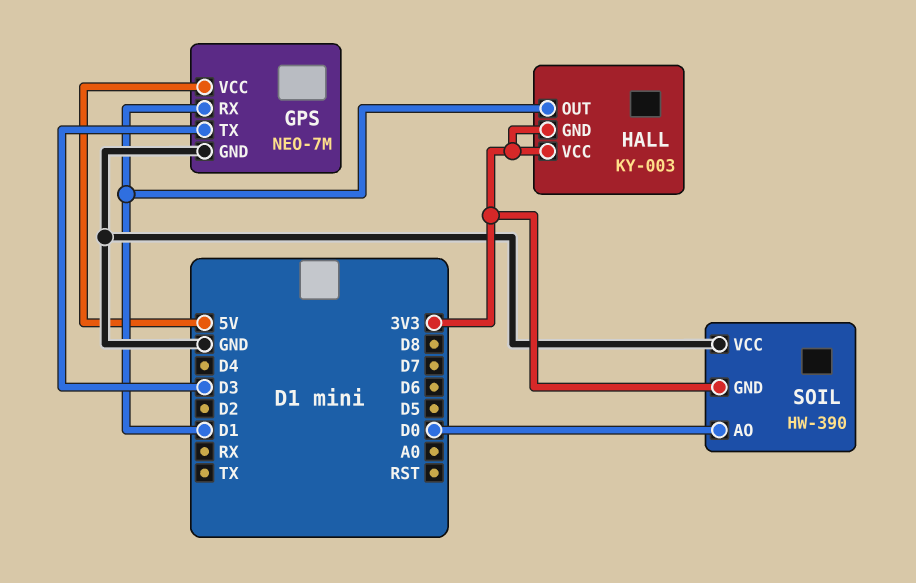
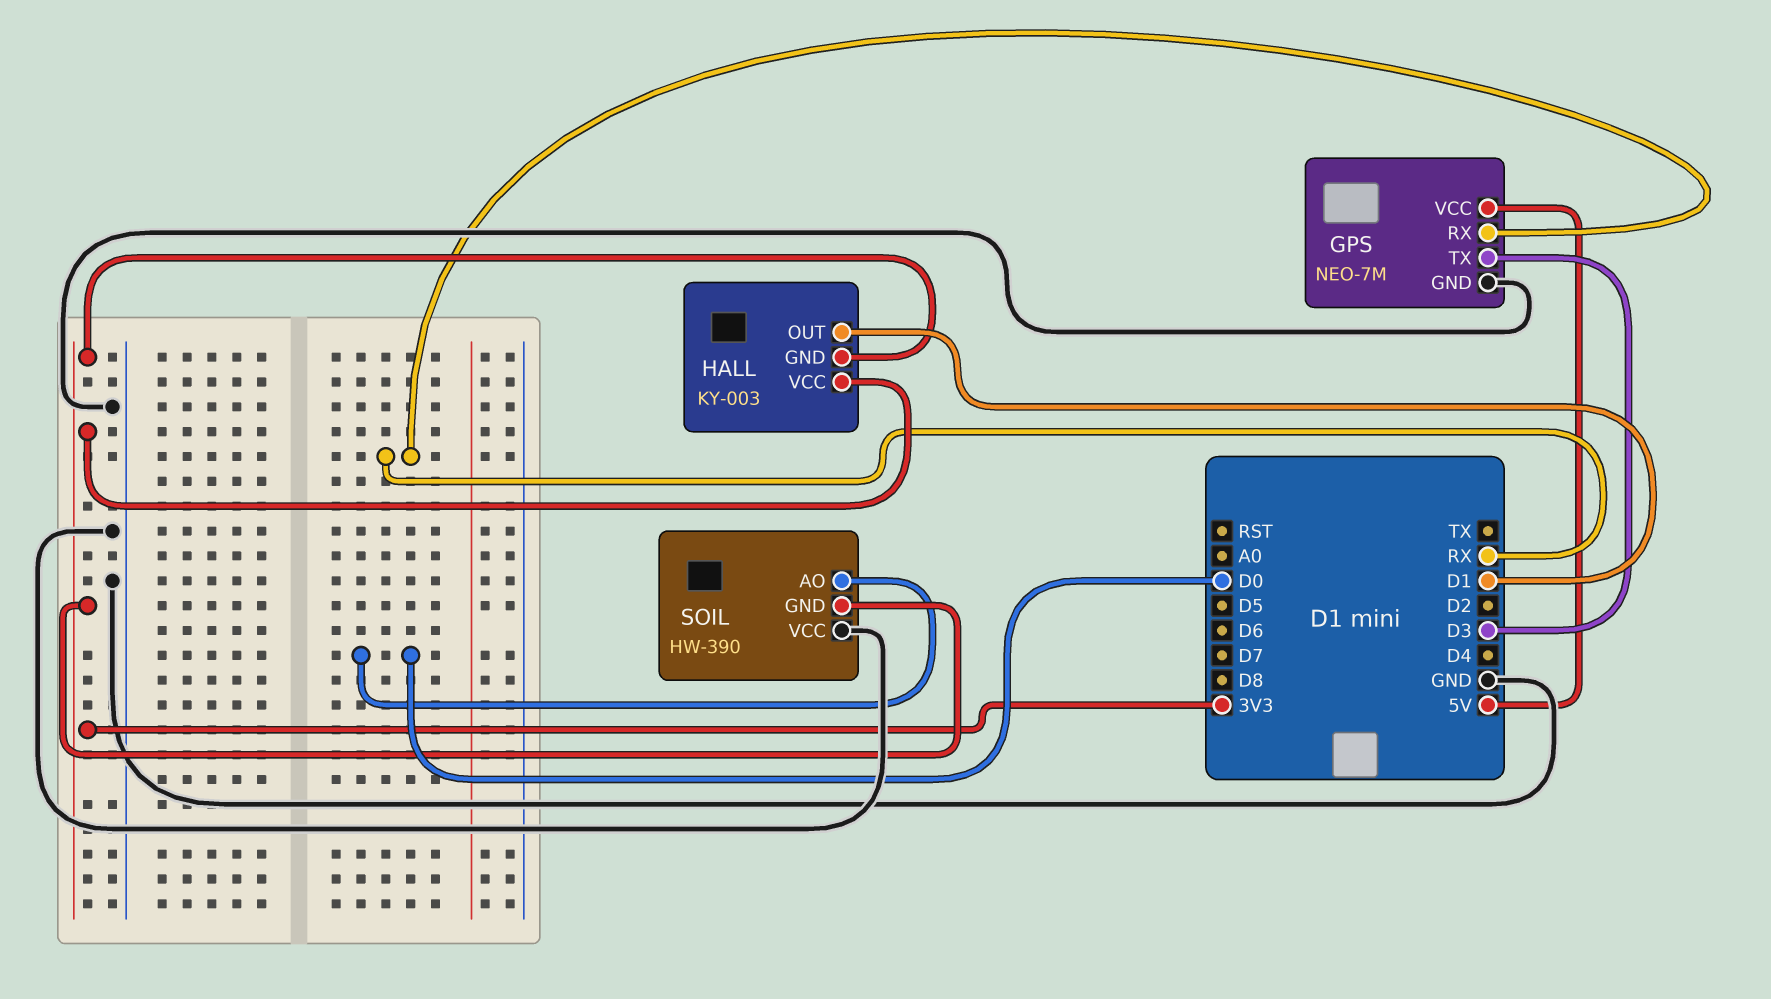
GPS pin RX: D1 -> RX

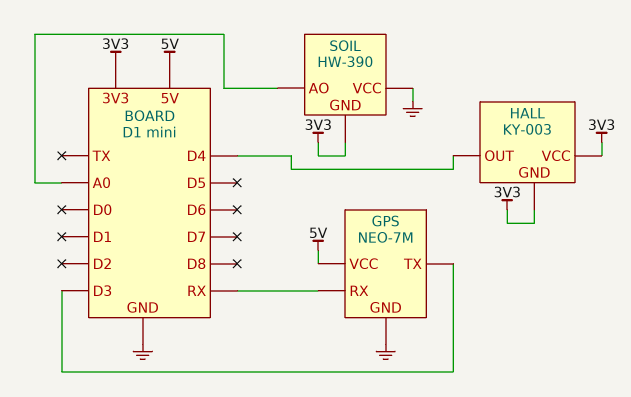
HALL pin OUT: D1 -> D4
SOIL pin AO: D0 -> A0

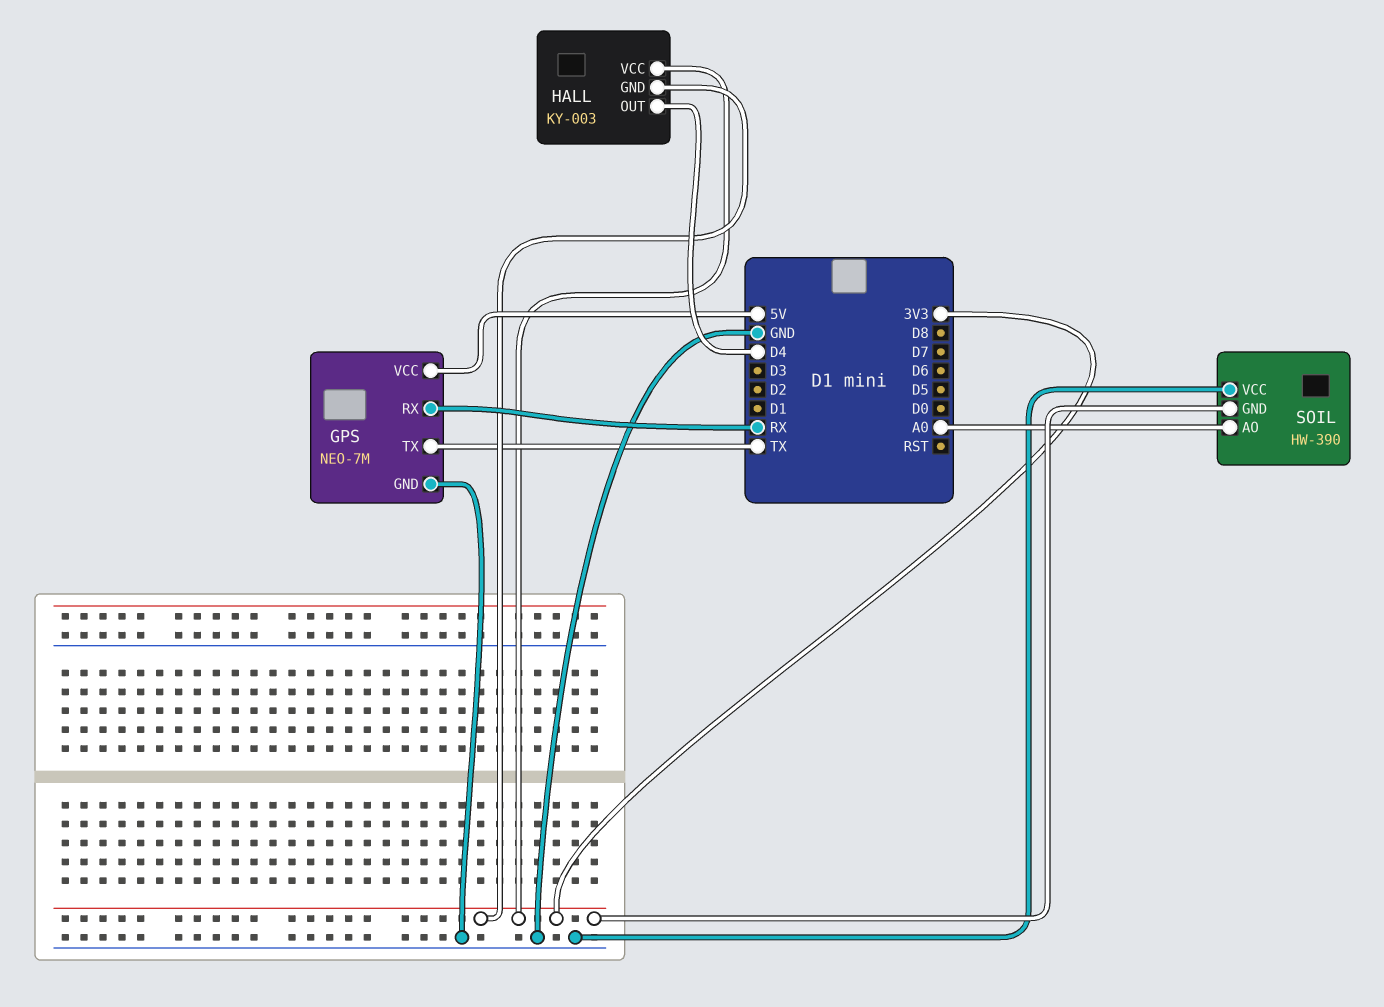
GPS pin TX: D3 -> TX

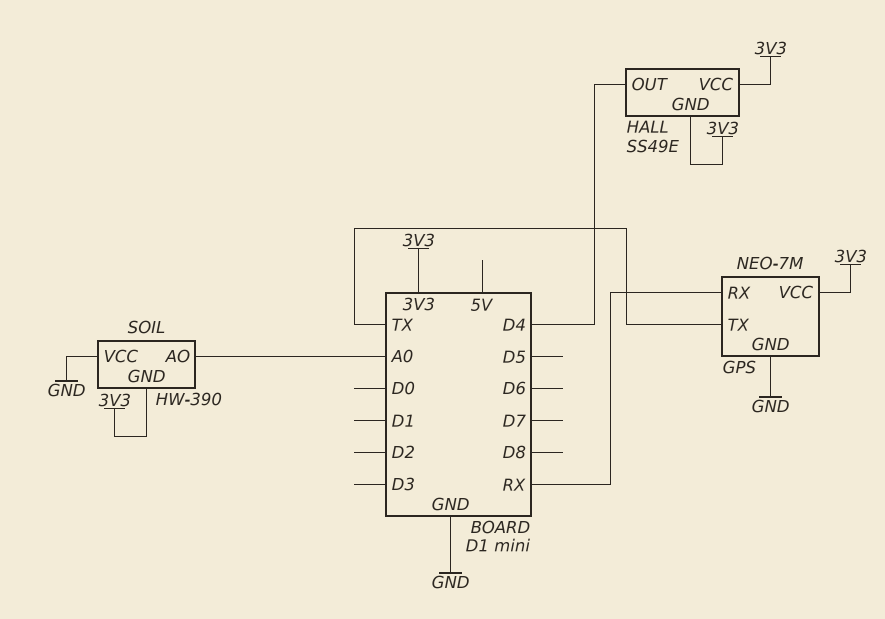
GPS pin VCC: 5V -> 3V3
HALL: KY-003 -> SS49E

